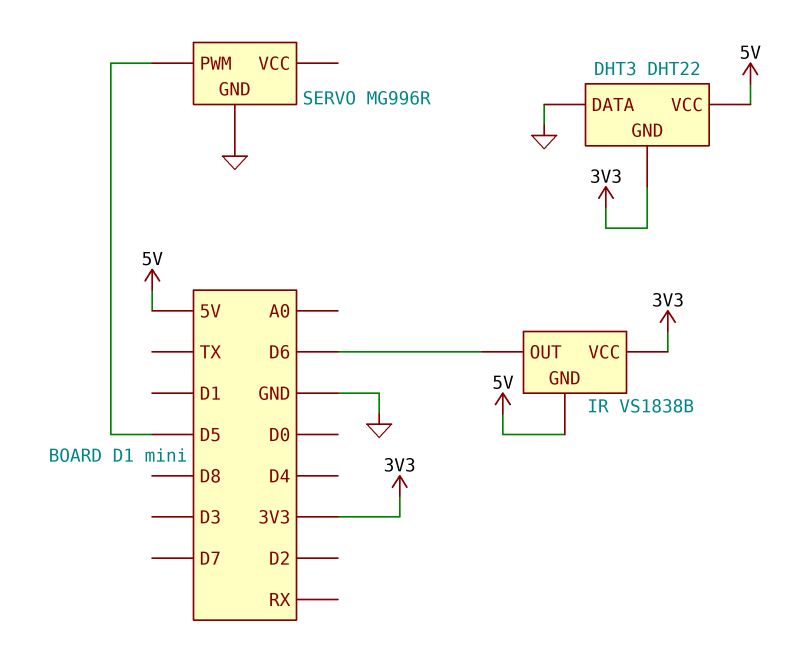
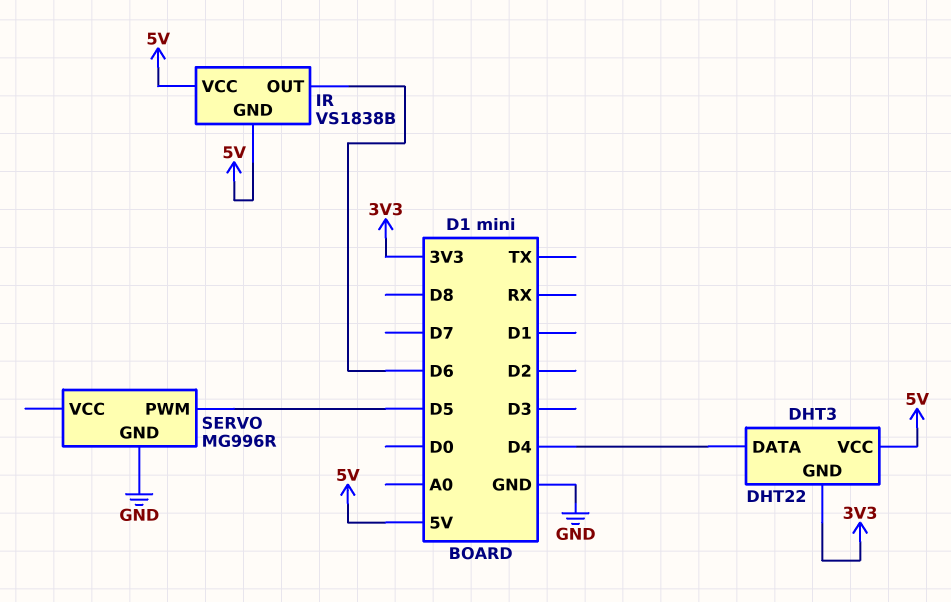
DHT3 pin DATA: GND -> D4
IR pin VCC: 3V3 -> 5V

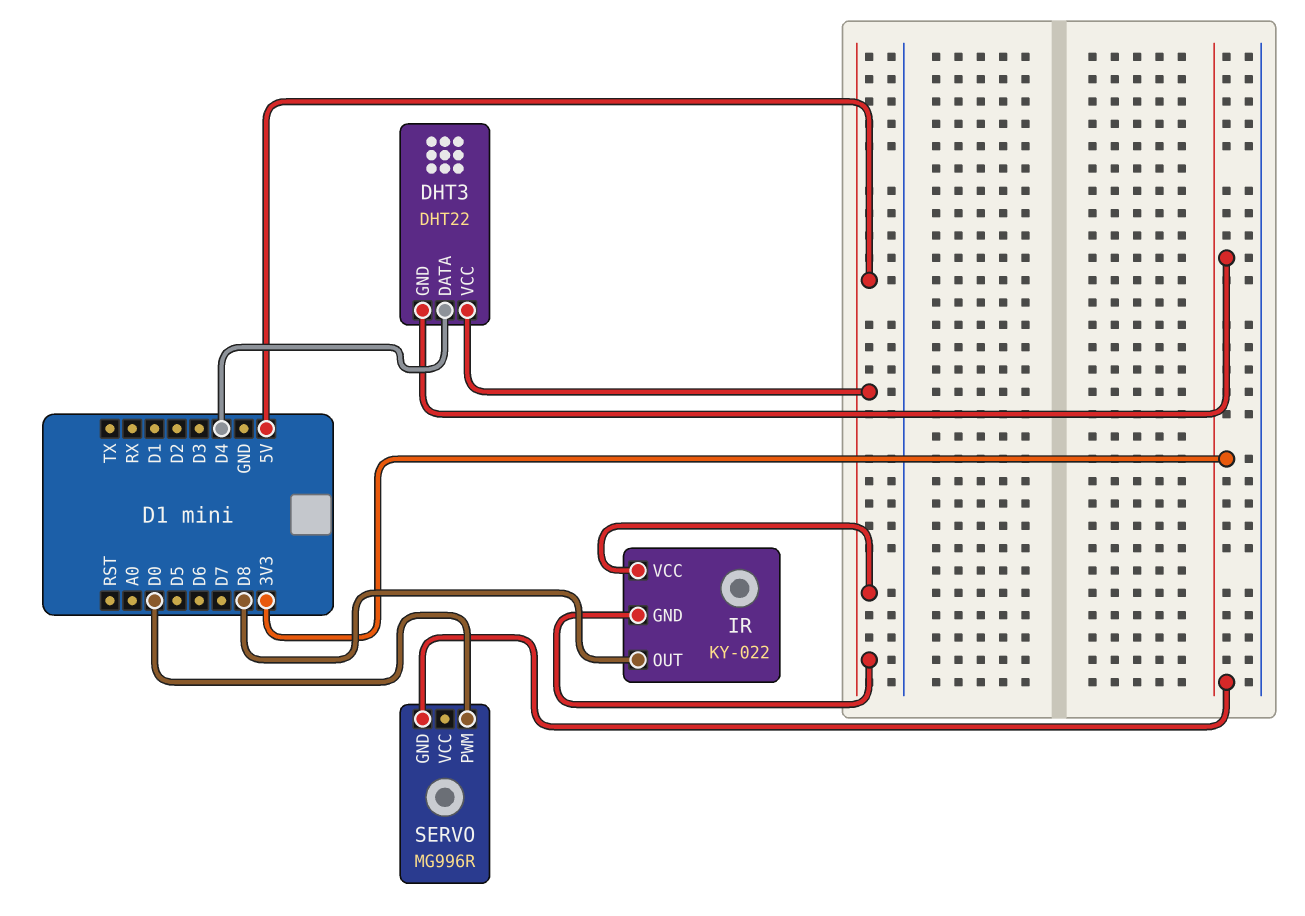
IR: VS1838B -> KY-022
IR pin OUT: D6 -> D8
SERVO pin GND: GND -> 3V3
SERVO pin PWM: D5 -> D0

